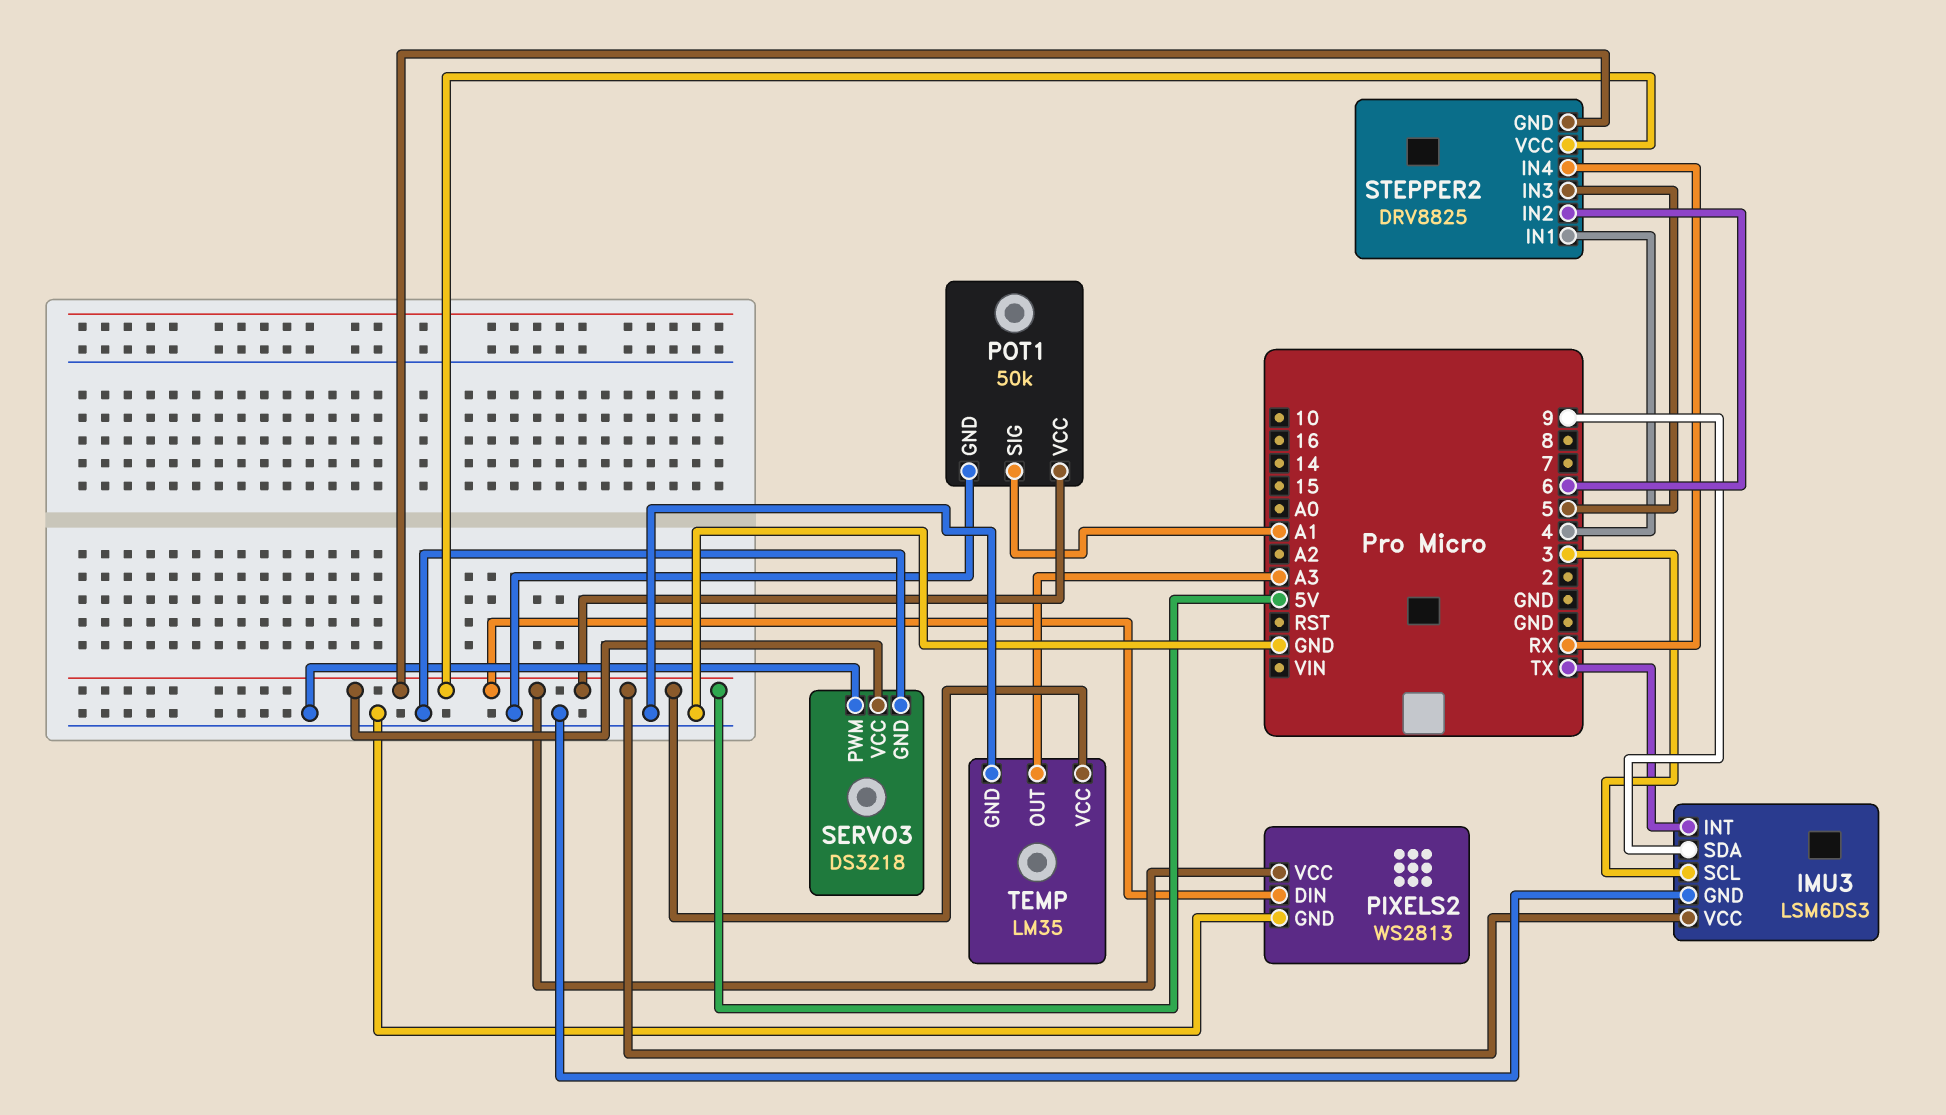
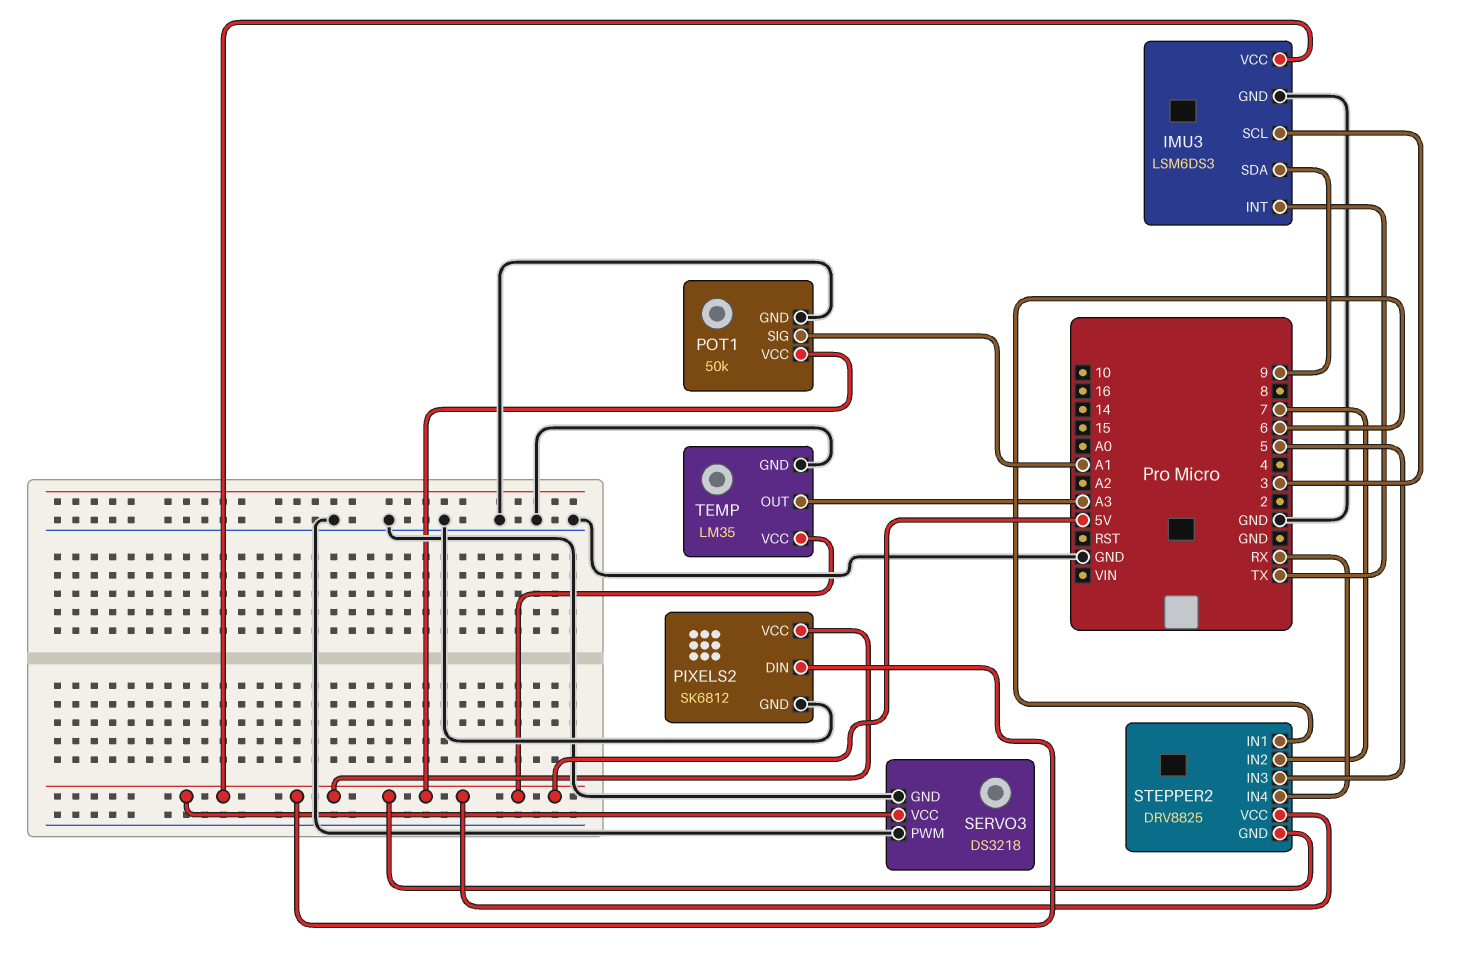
PIXELS2: WS2813 -> SK6812
STEPPER2 pin IN1: 4 -> 6
STEPPER2 pin IN2: 6 -> 7

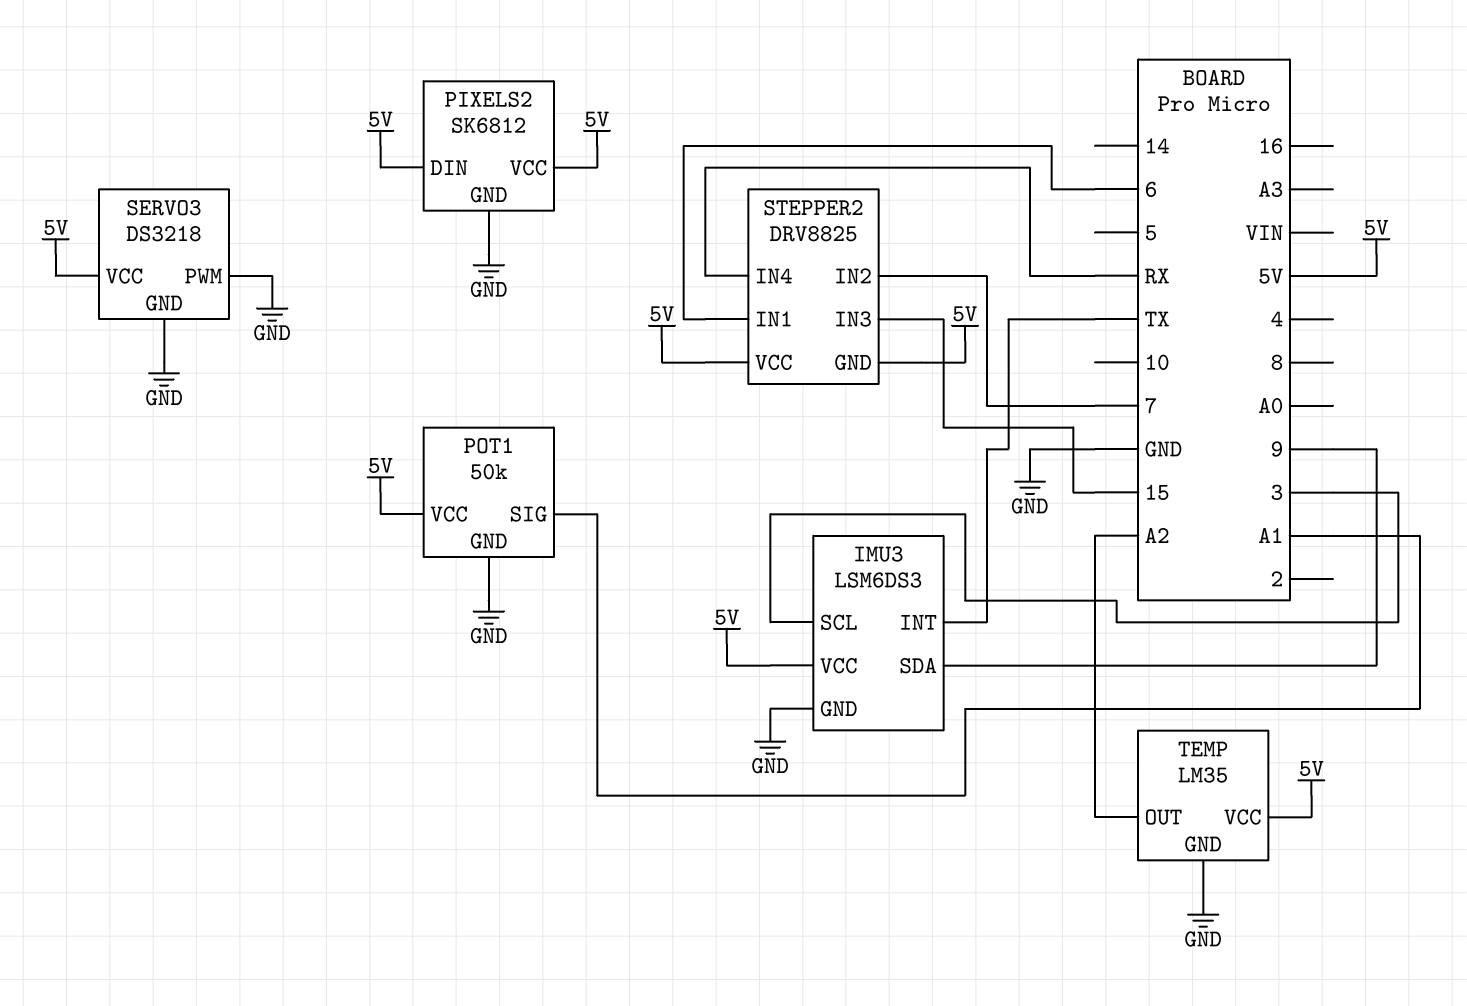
STEPPER2 pin IN3: 5 -> 15
TEMP pin OUT: A3 -> A2

